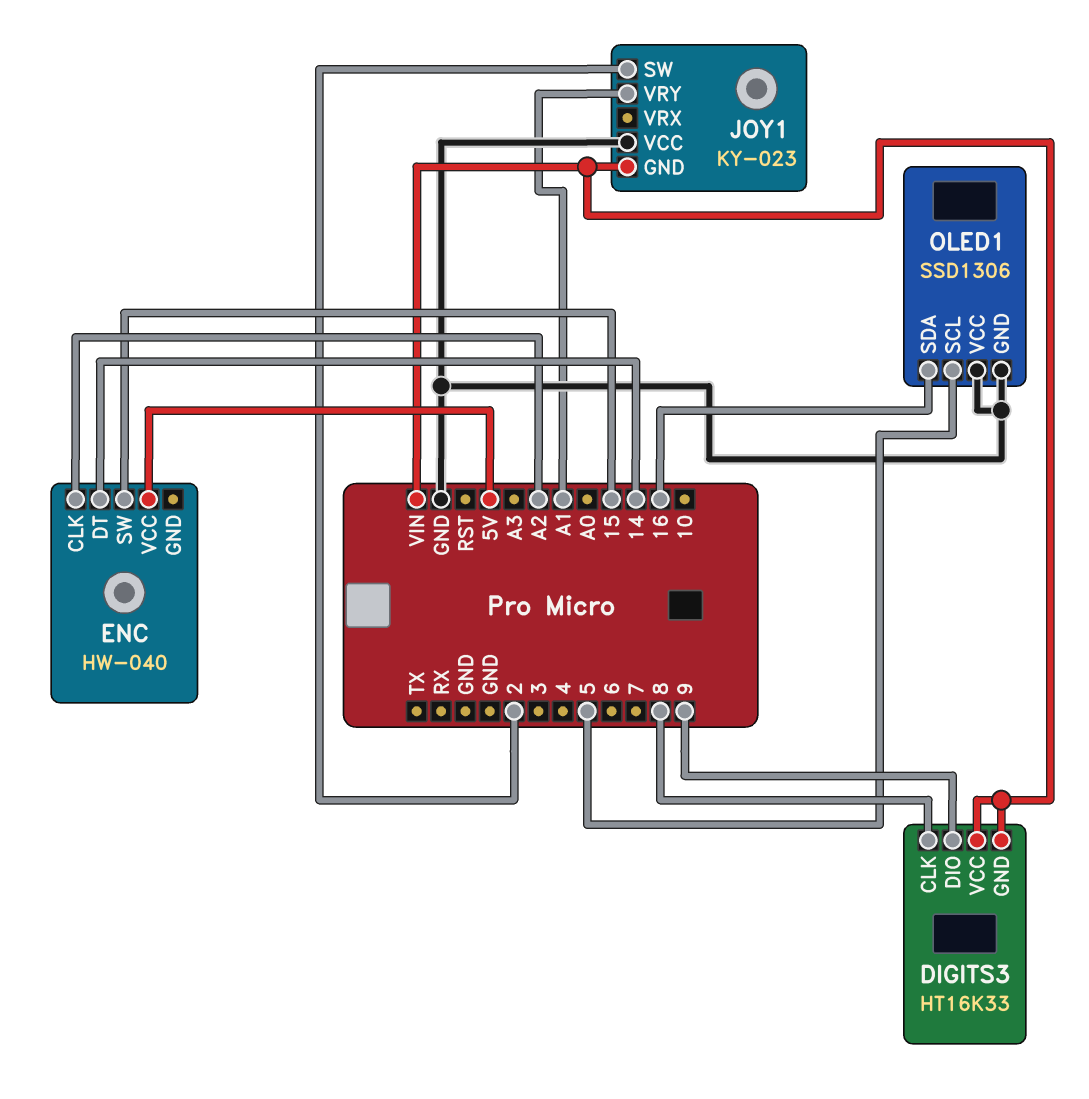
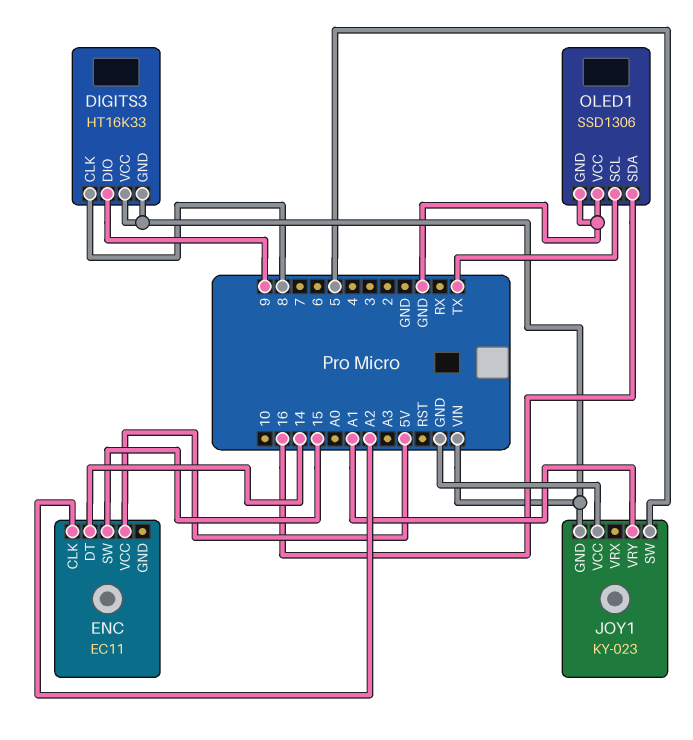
ENC: HW-040 -> EC11
JOY1 pin SW: 2 -> 5
OLED1 pin SCL: 5 -> TX

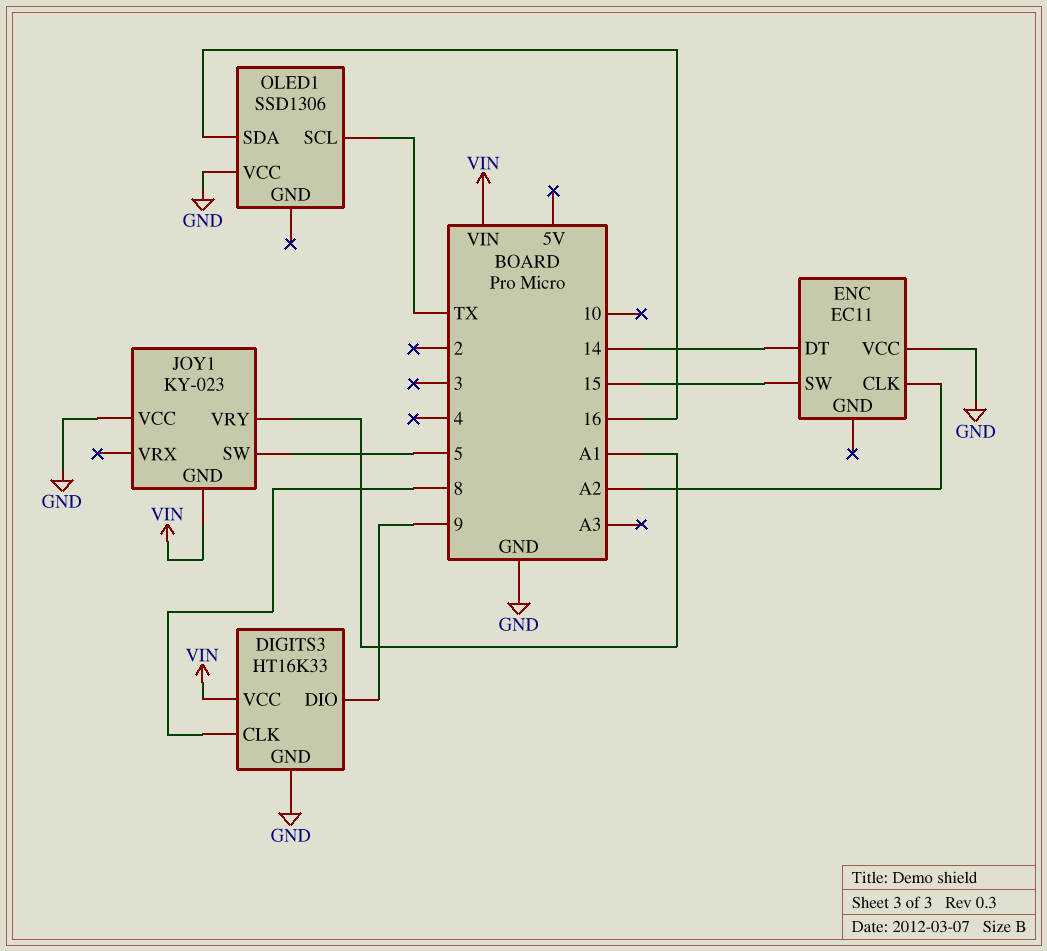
DIGITS3 pin GND: VIN -> GND
ENC pin VCC: 5V -> GND
OLED1 pin GND: GND -> none

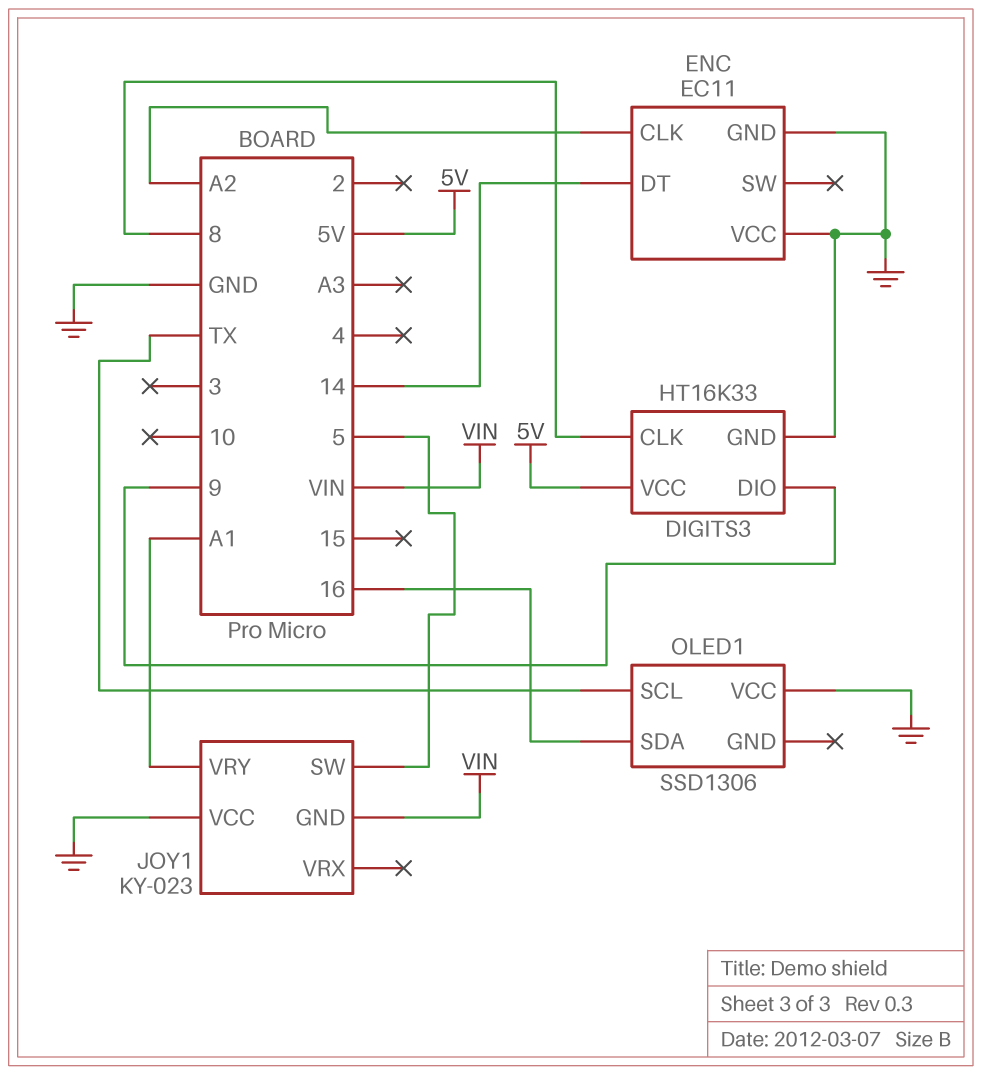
DIGITS3 pin VCC: VIN -> 5V
ENC pin GND: none -> GND
ENC pin SW: 15 -> none

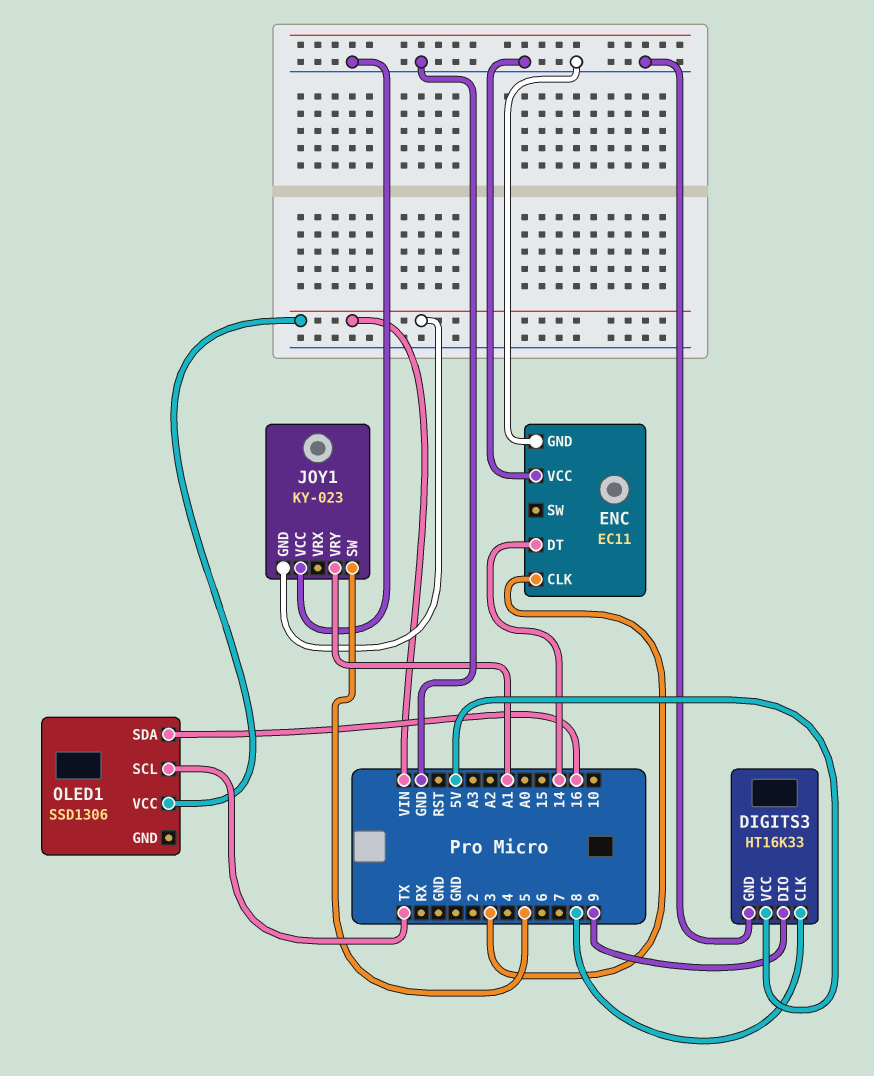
ENC pin CLK: A2 -> 3
OLED1 pin VCC: GND -> VIN

